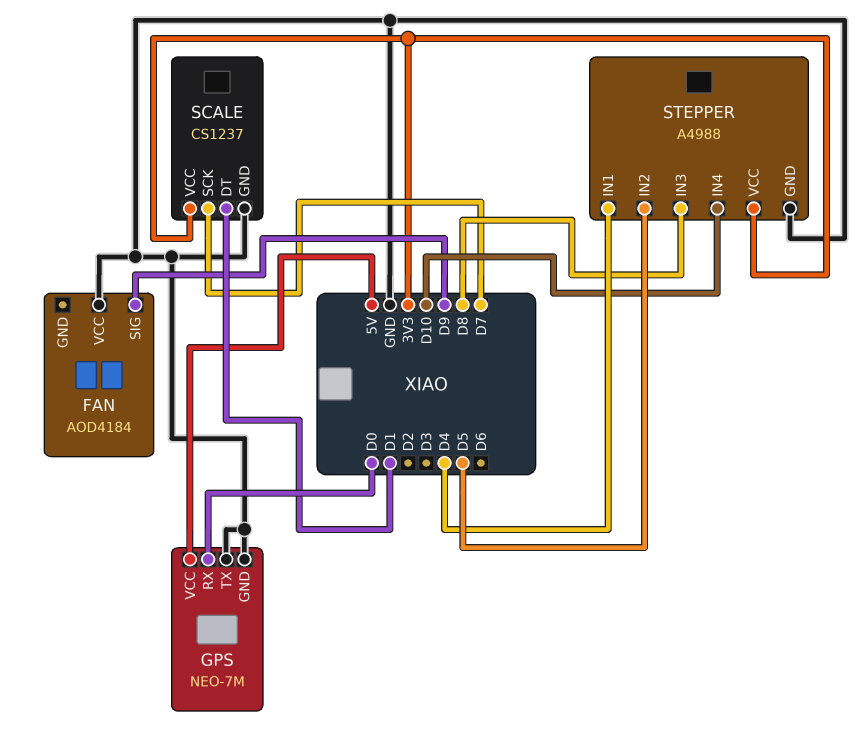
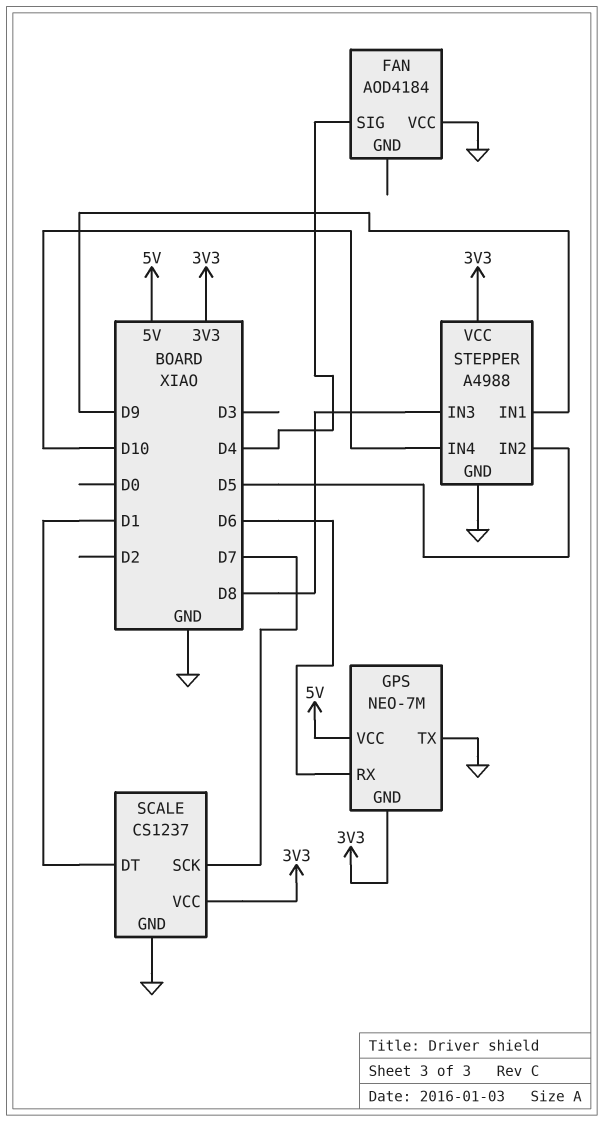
FAN pin SIG: D9 -> D4
GPS pin GND: GND -> 3V3
GPS pin RX: D0 -> D6
STEPPER pin IN1: D4 -> D9

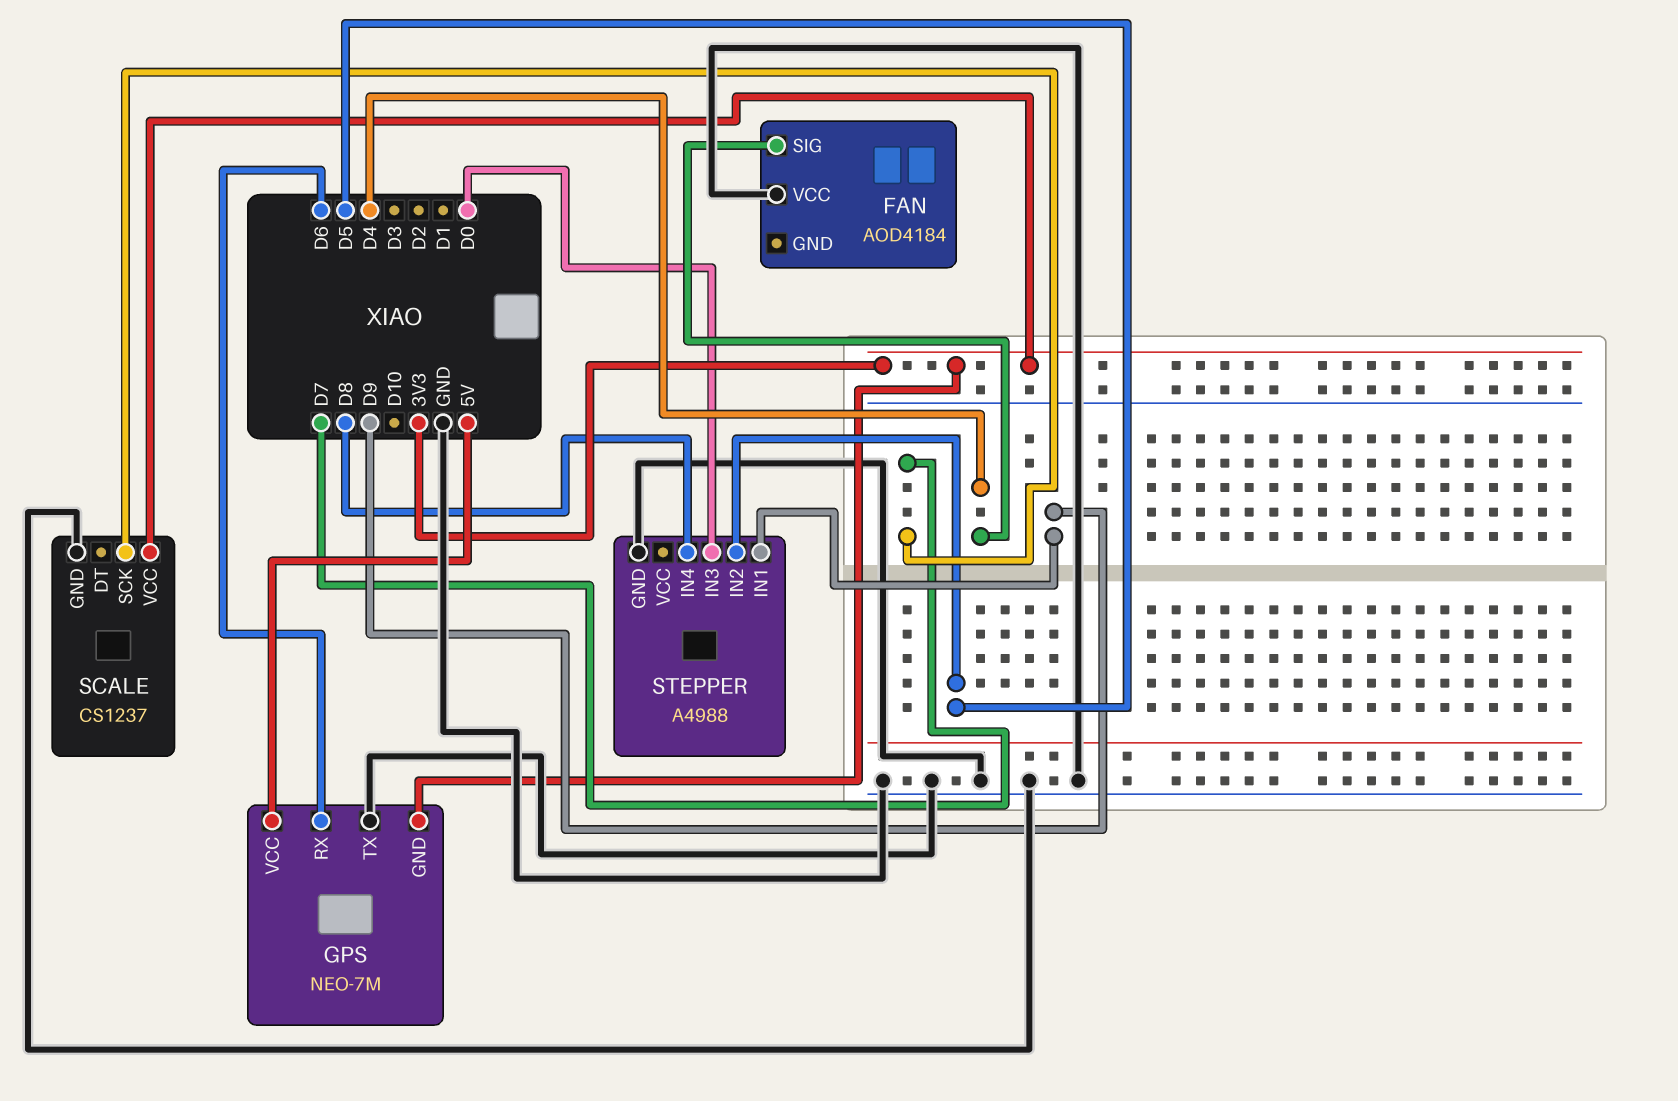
SCALE pin DT: D1 -> none
STEPPER pin IN3: D8 -> D0
STEPPER pin IN4: D10 -> D8
STEPPER pin VCC: 3V3 -> none

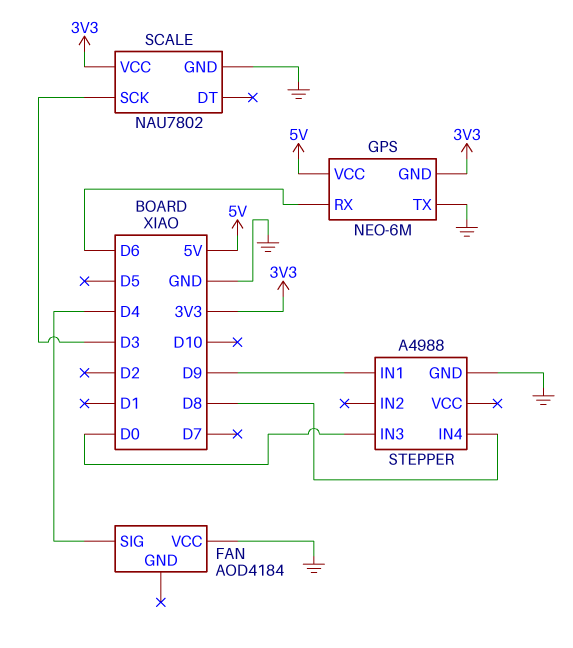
GPS: NEO-7M -> NEO-6M
SCALE: CS1237 -> NAU7802
SCALE pin SCK: D7 -> D3
STEPPER pin IN2: D5 -> none

